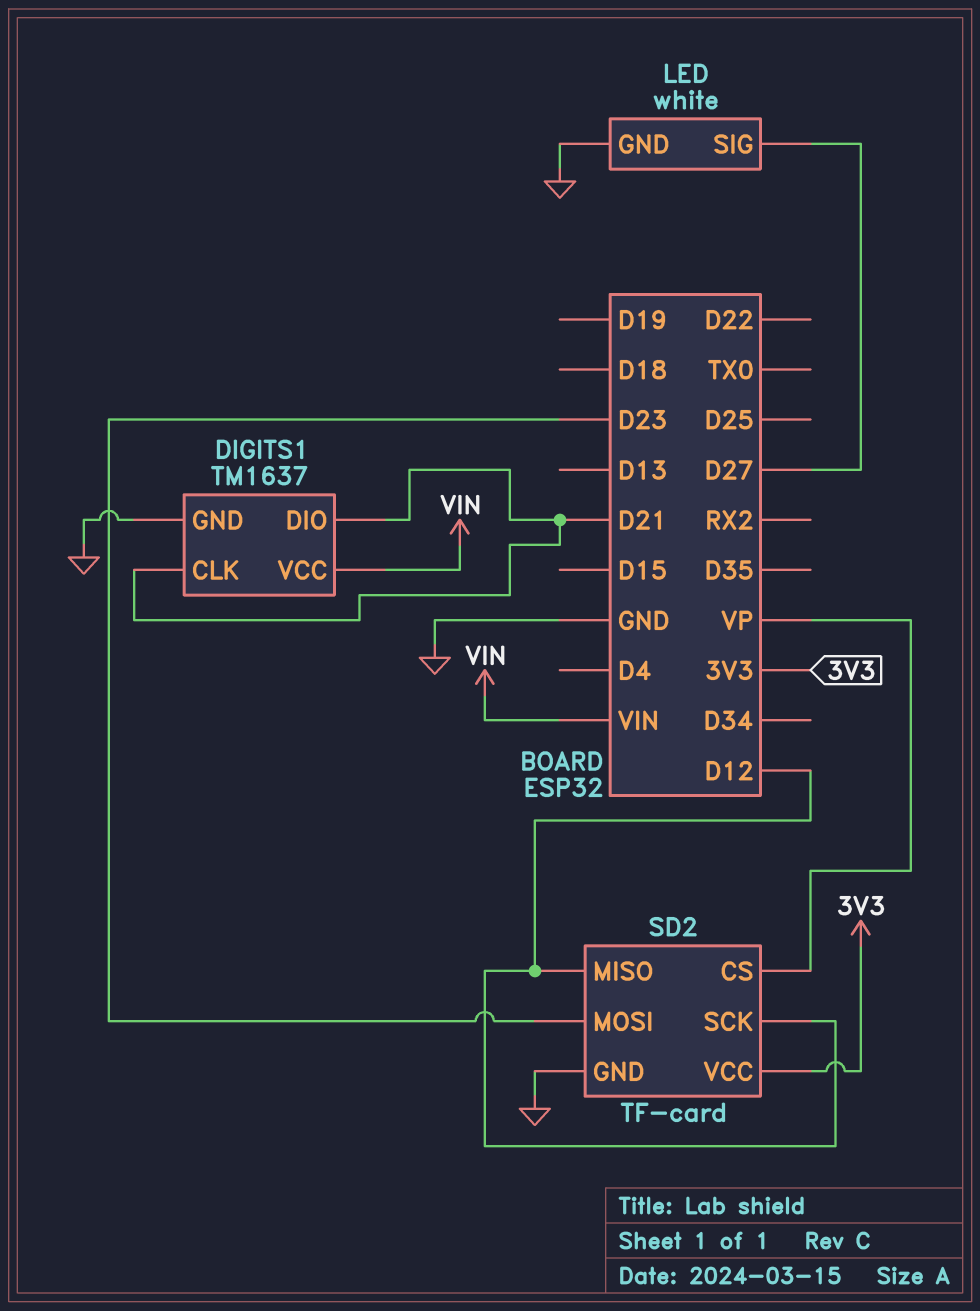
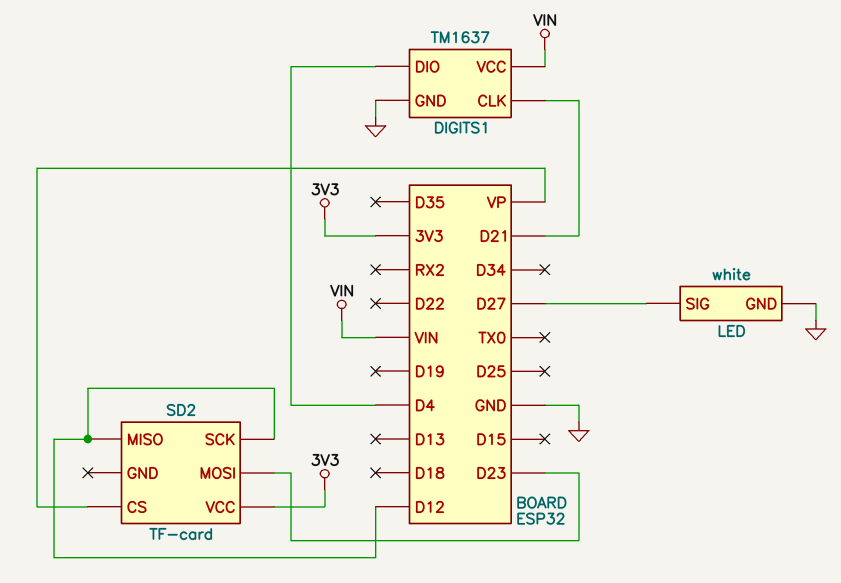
DIGITS1 pin DIO: D21 -> D4
SD2 pin GND: GND -> none

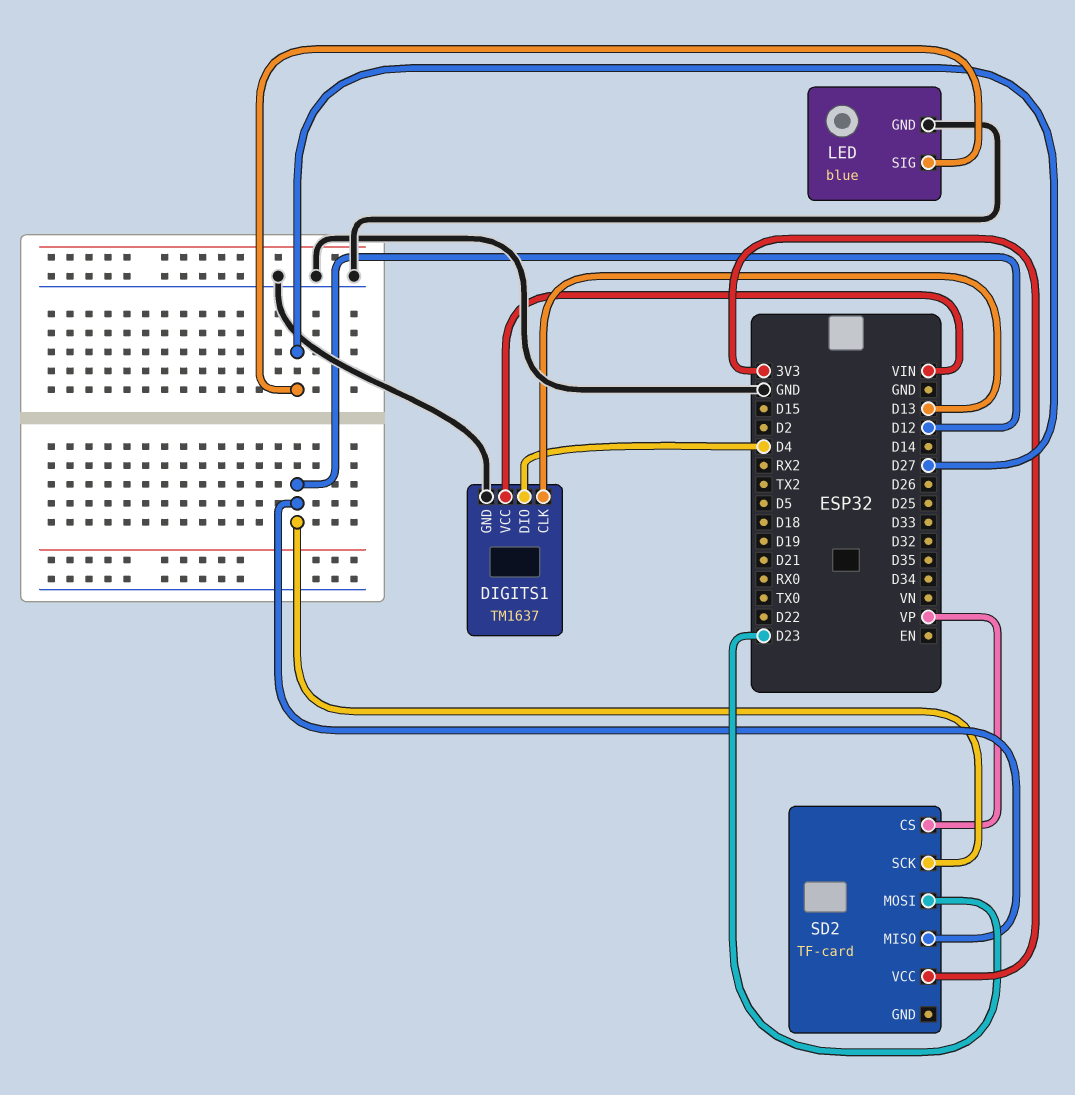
DIGITS1 pin CLK: D21 -> D13
LED: white -> blue

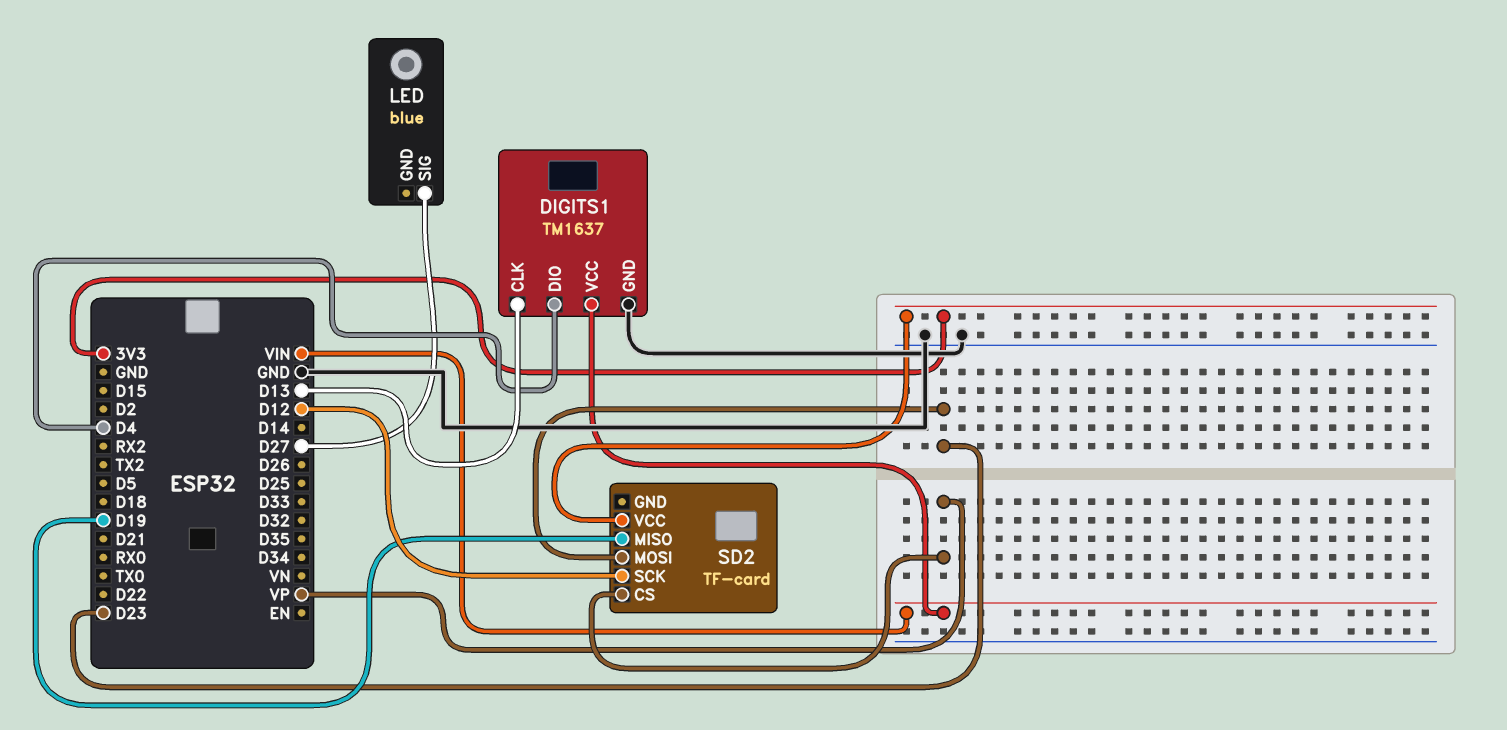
LED pin GND: GND -> none
SD2 pin MISO: D12 -> D19

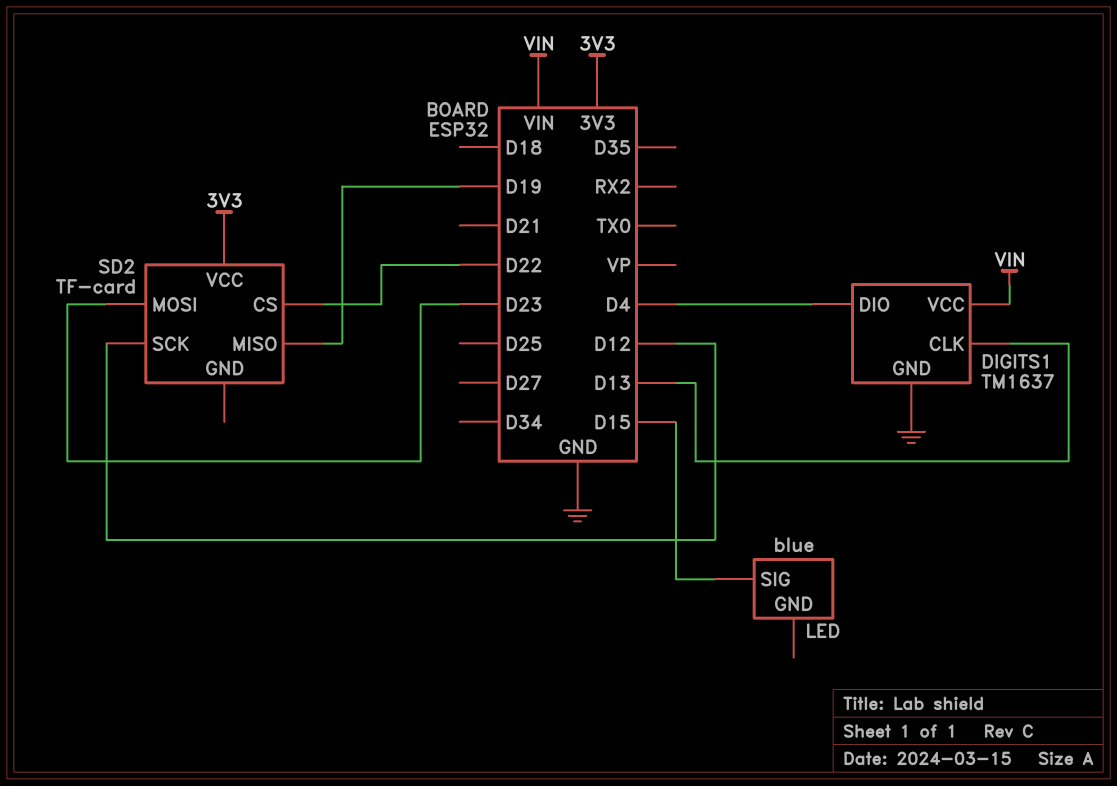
LED pin SIG: D27 -> D15
SD2 pin CS: VP -> D22

